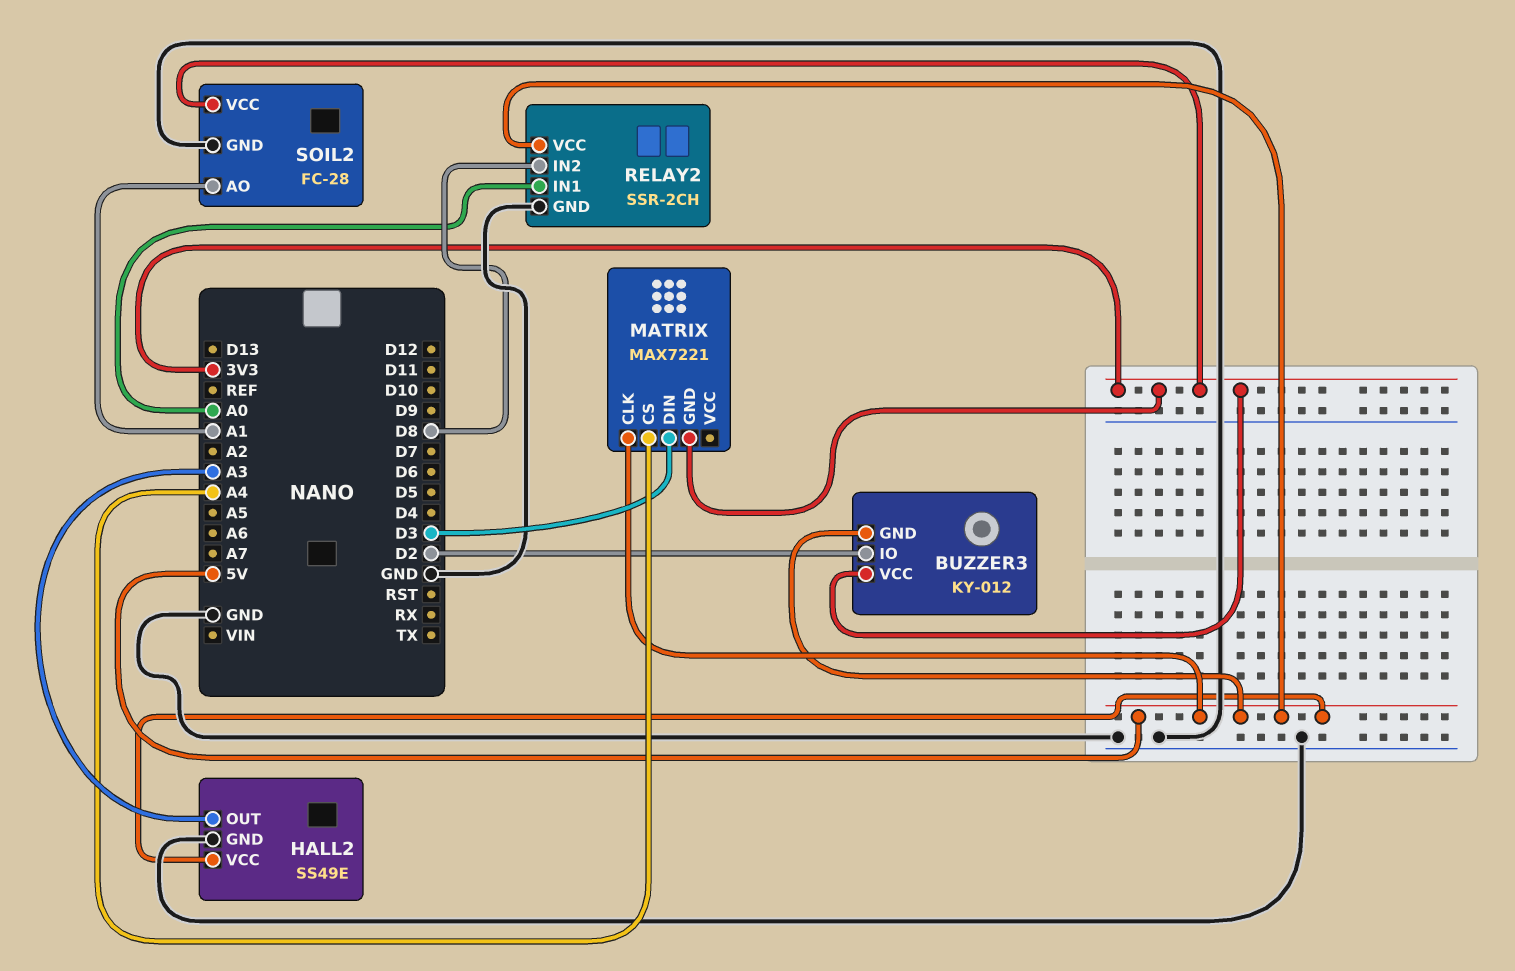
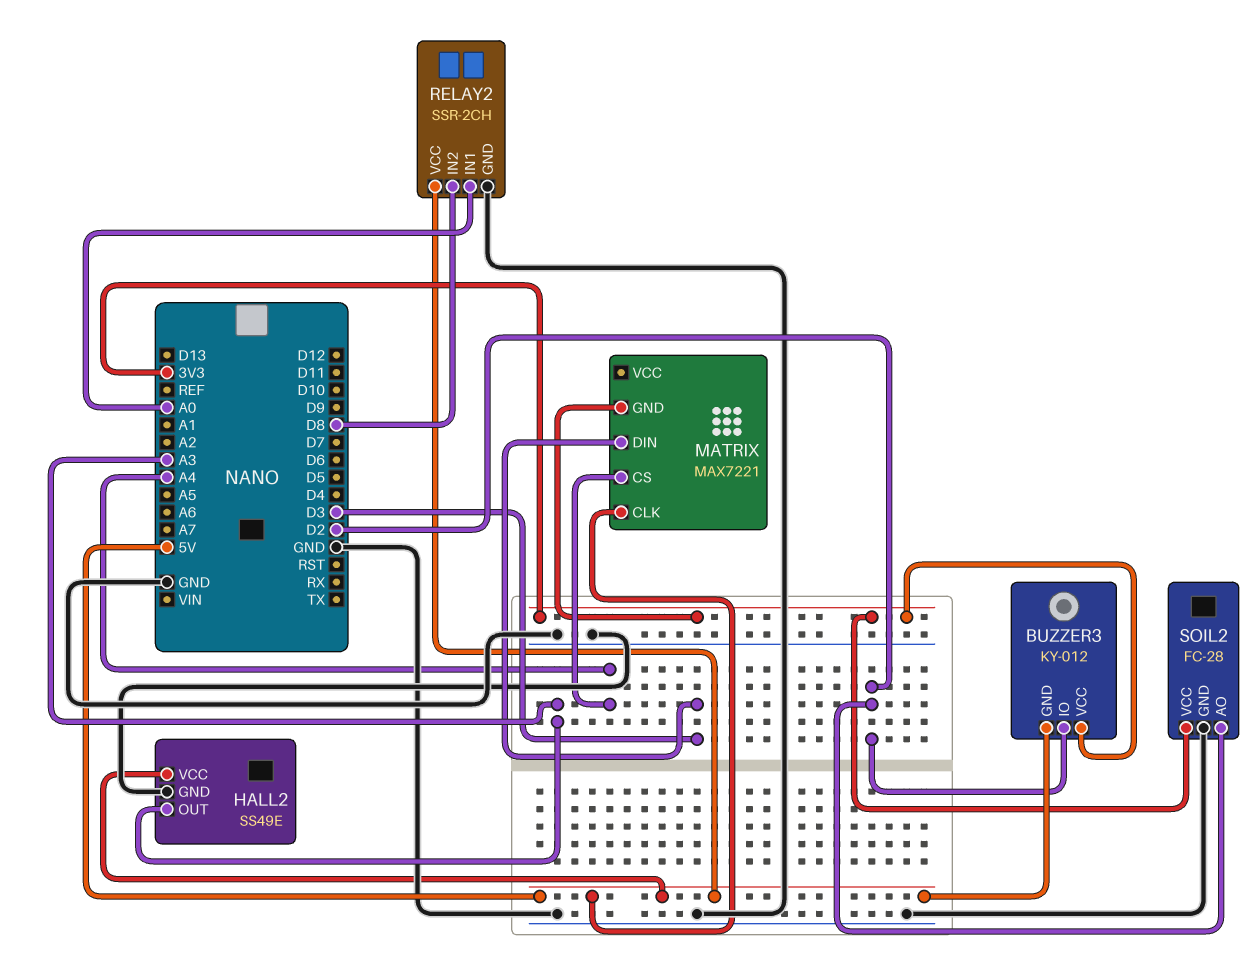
SOIL2 pin AO: A1 -> D2

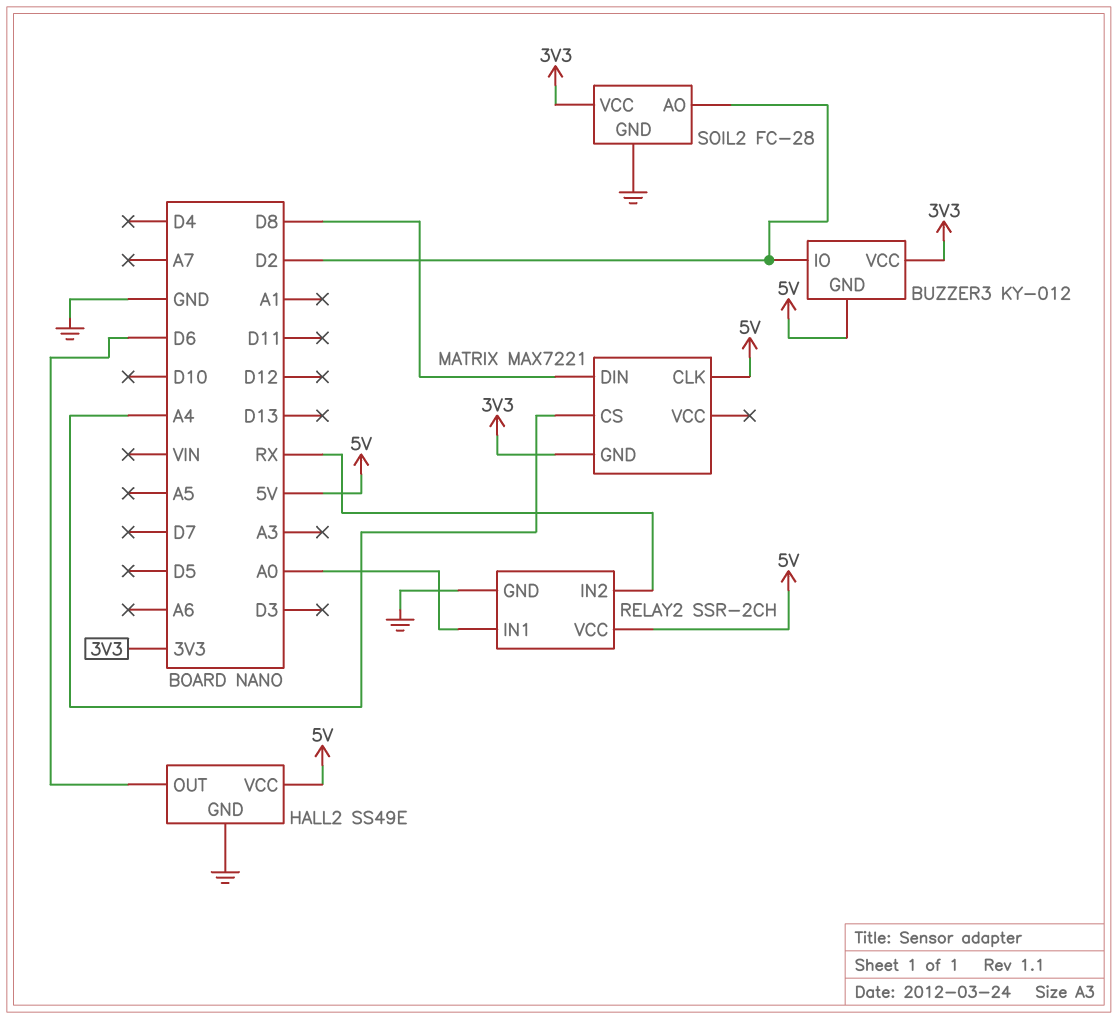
HALL2 pin OUT: A3 -> D6
MATRIX pin DIN: D3 -> D8
RELAY2 pin IN2: D8 -> RX

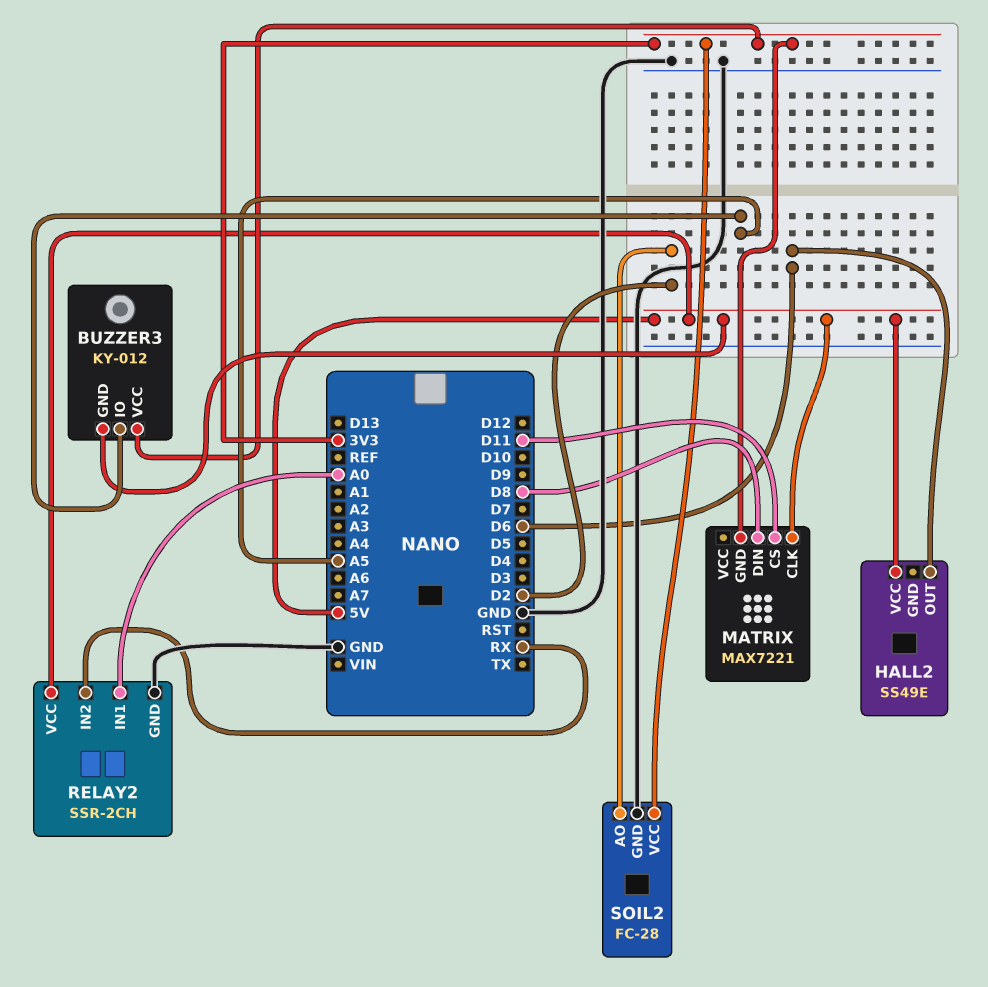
BUZZER3 pin IO: D2 -> A5
HALL2 pin GND: GND -> none
MATRIX pin CS: A4 -> D11

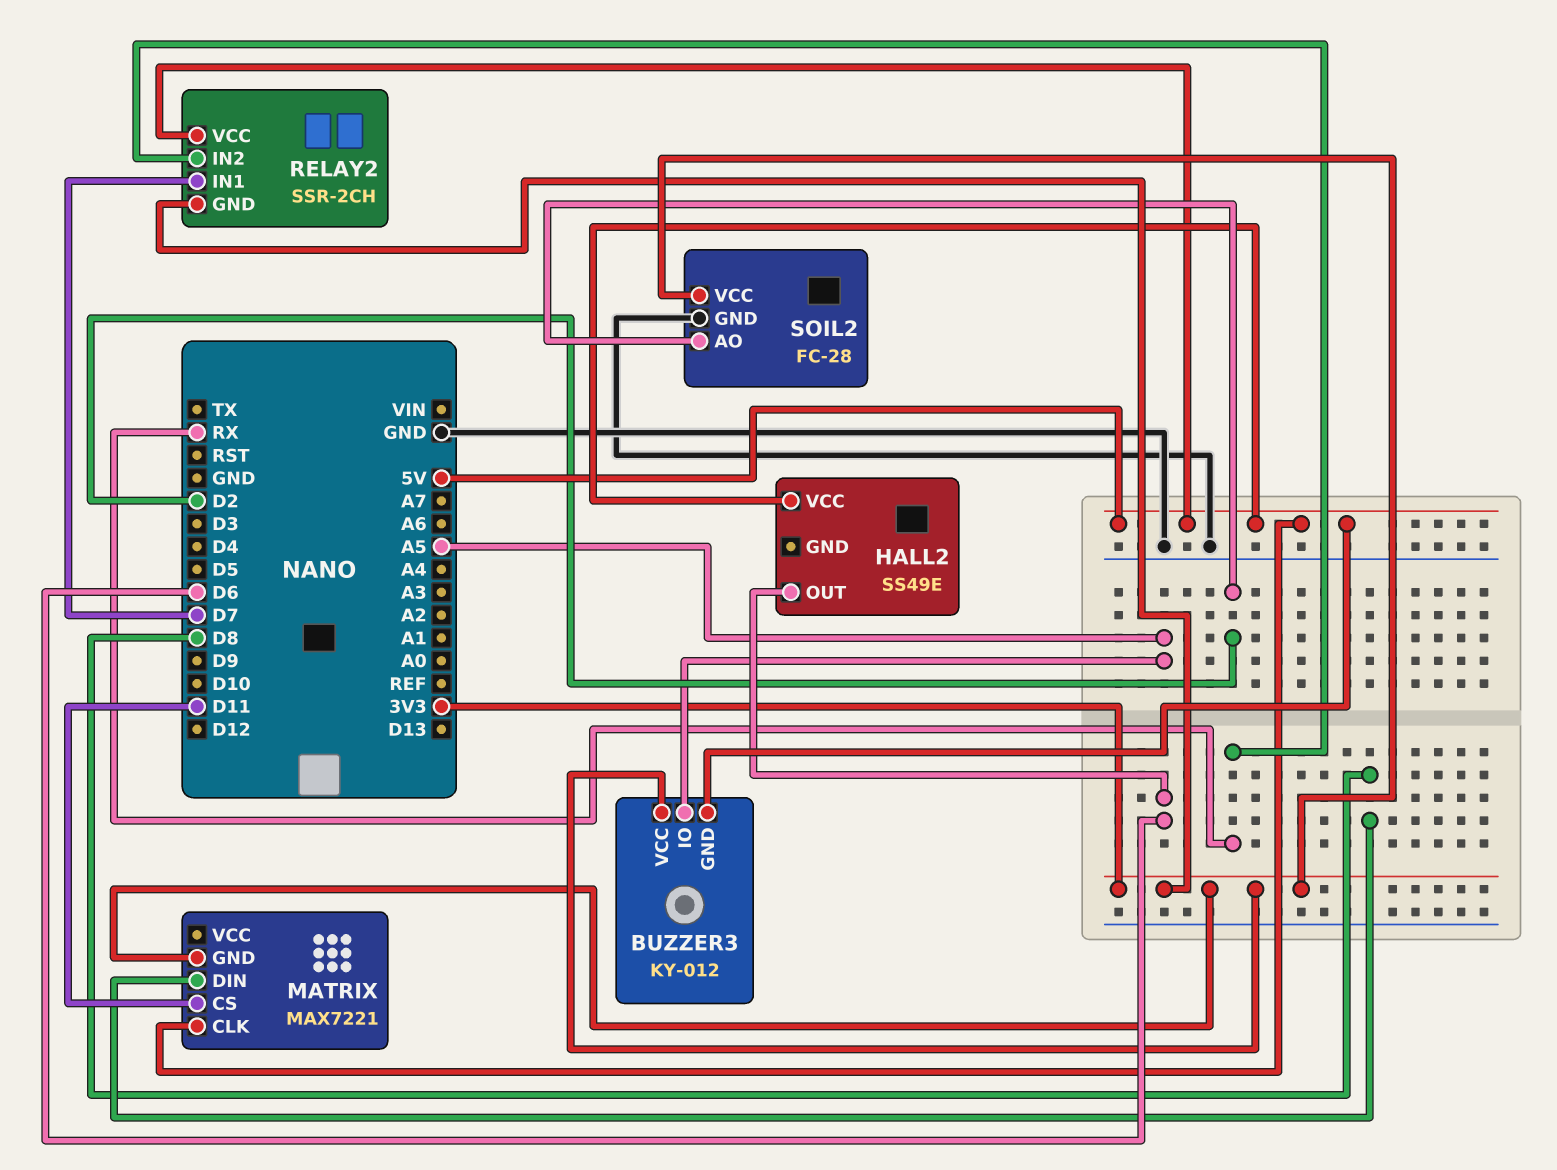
RELAY2 pin GND: GND -> 3V3
RELAY2 pin IN1: A0 -> D7

